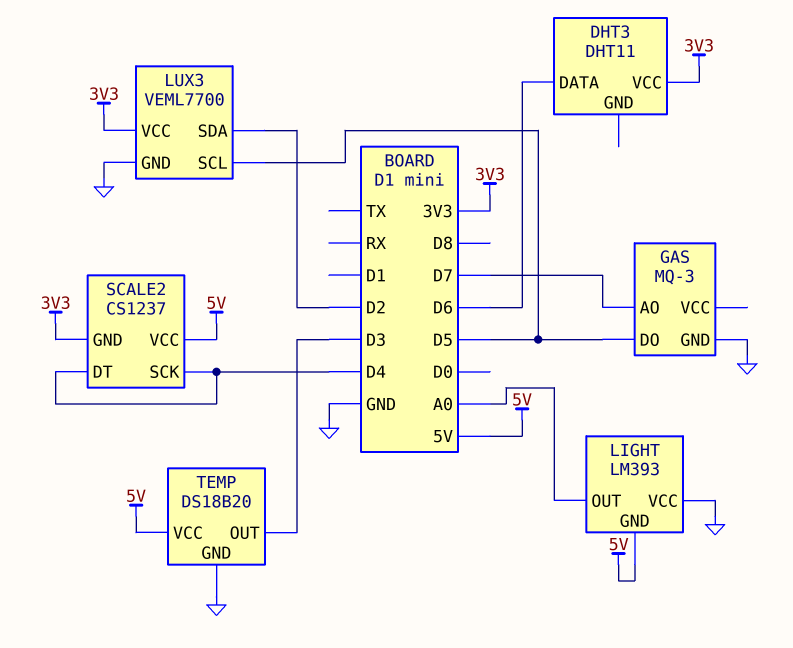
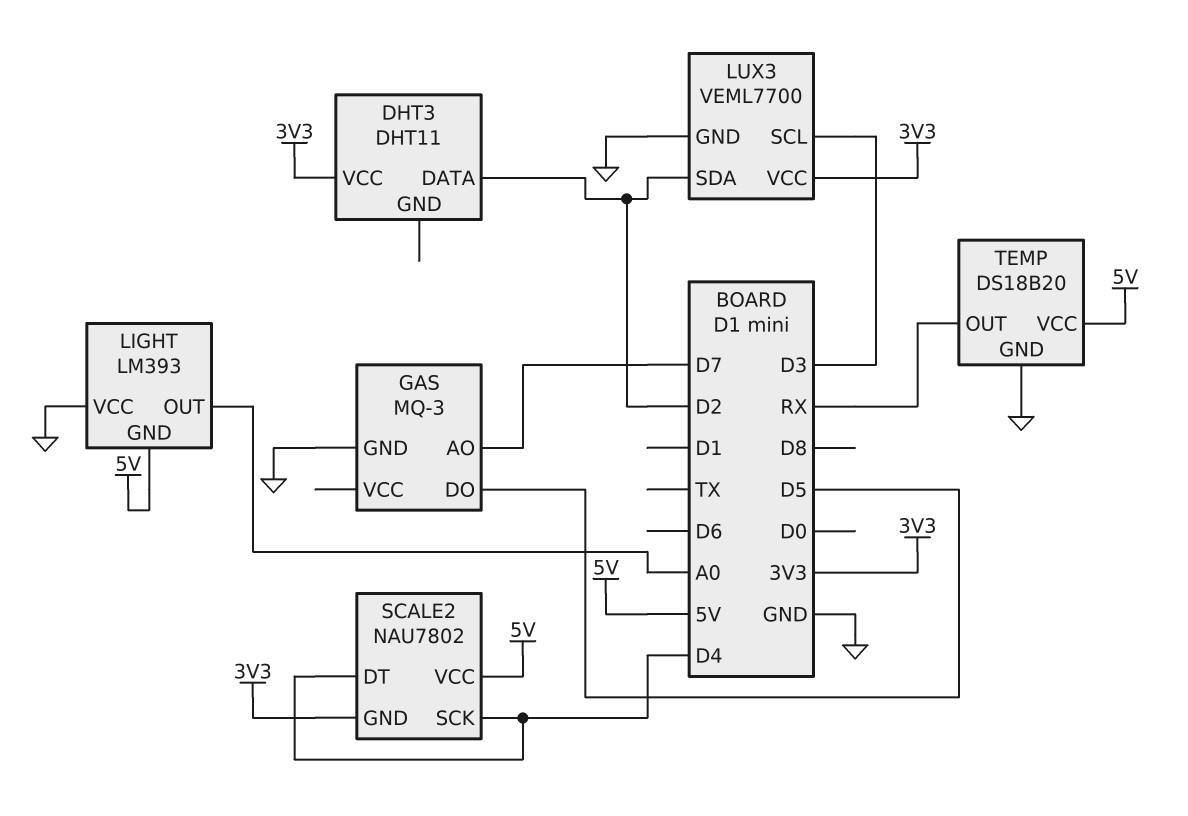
DHT3 pin DATA: D6 -> D2
LUX3 pin SCL: D5 -> D3
SCALE2: CS1237 -> NAU7802
TEMP pin OUT: D3 -> RX

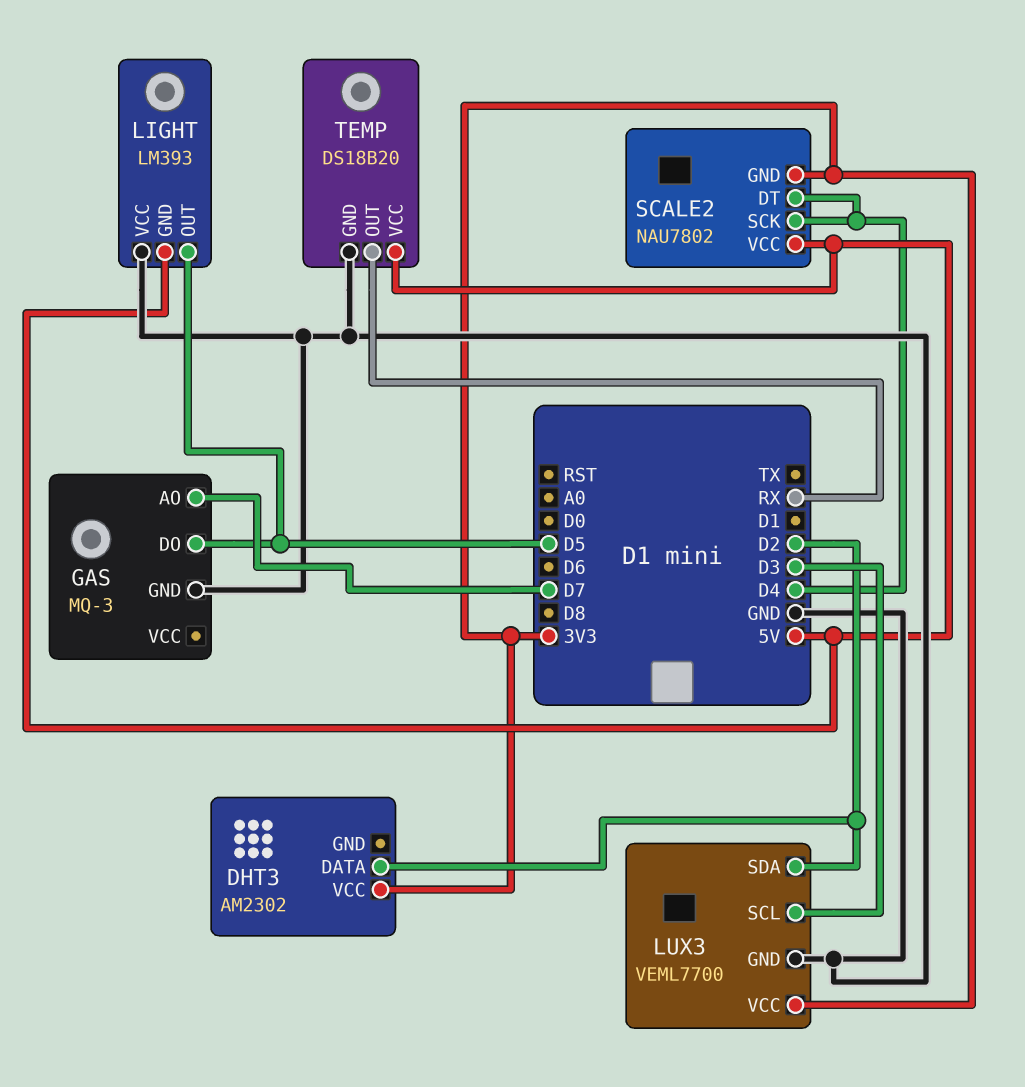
DHT3: DHT11 -> AM2302
LIGHT pin OUT: A0 -> D5

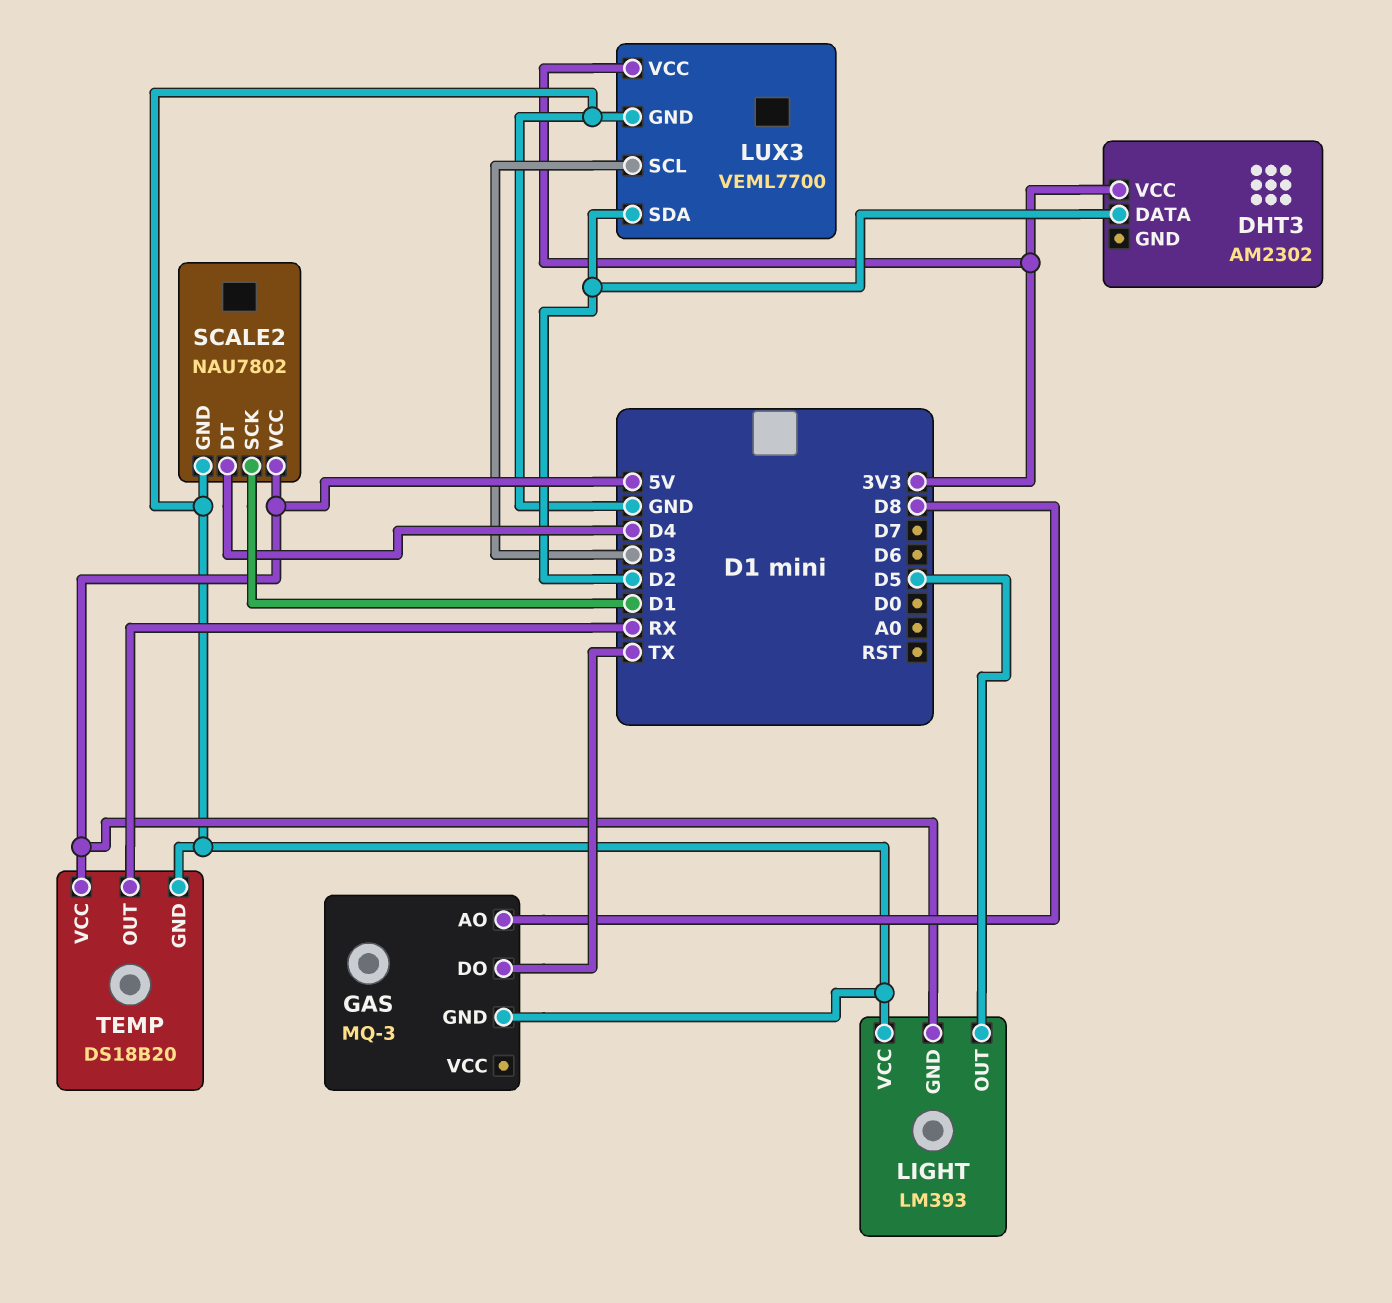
GAS pin AO: D7 -> D8
GAS pin DO: D5 -> TX
SCALE2 pin GND: 3V3 -> GND
SCALE2 pin SCK: D4 -> D1

